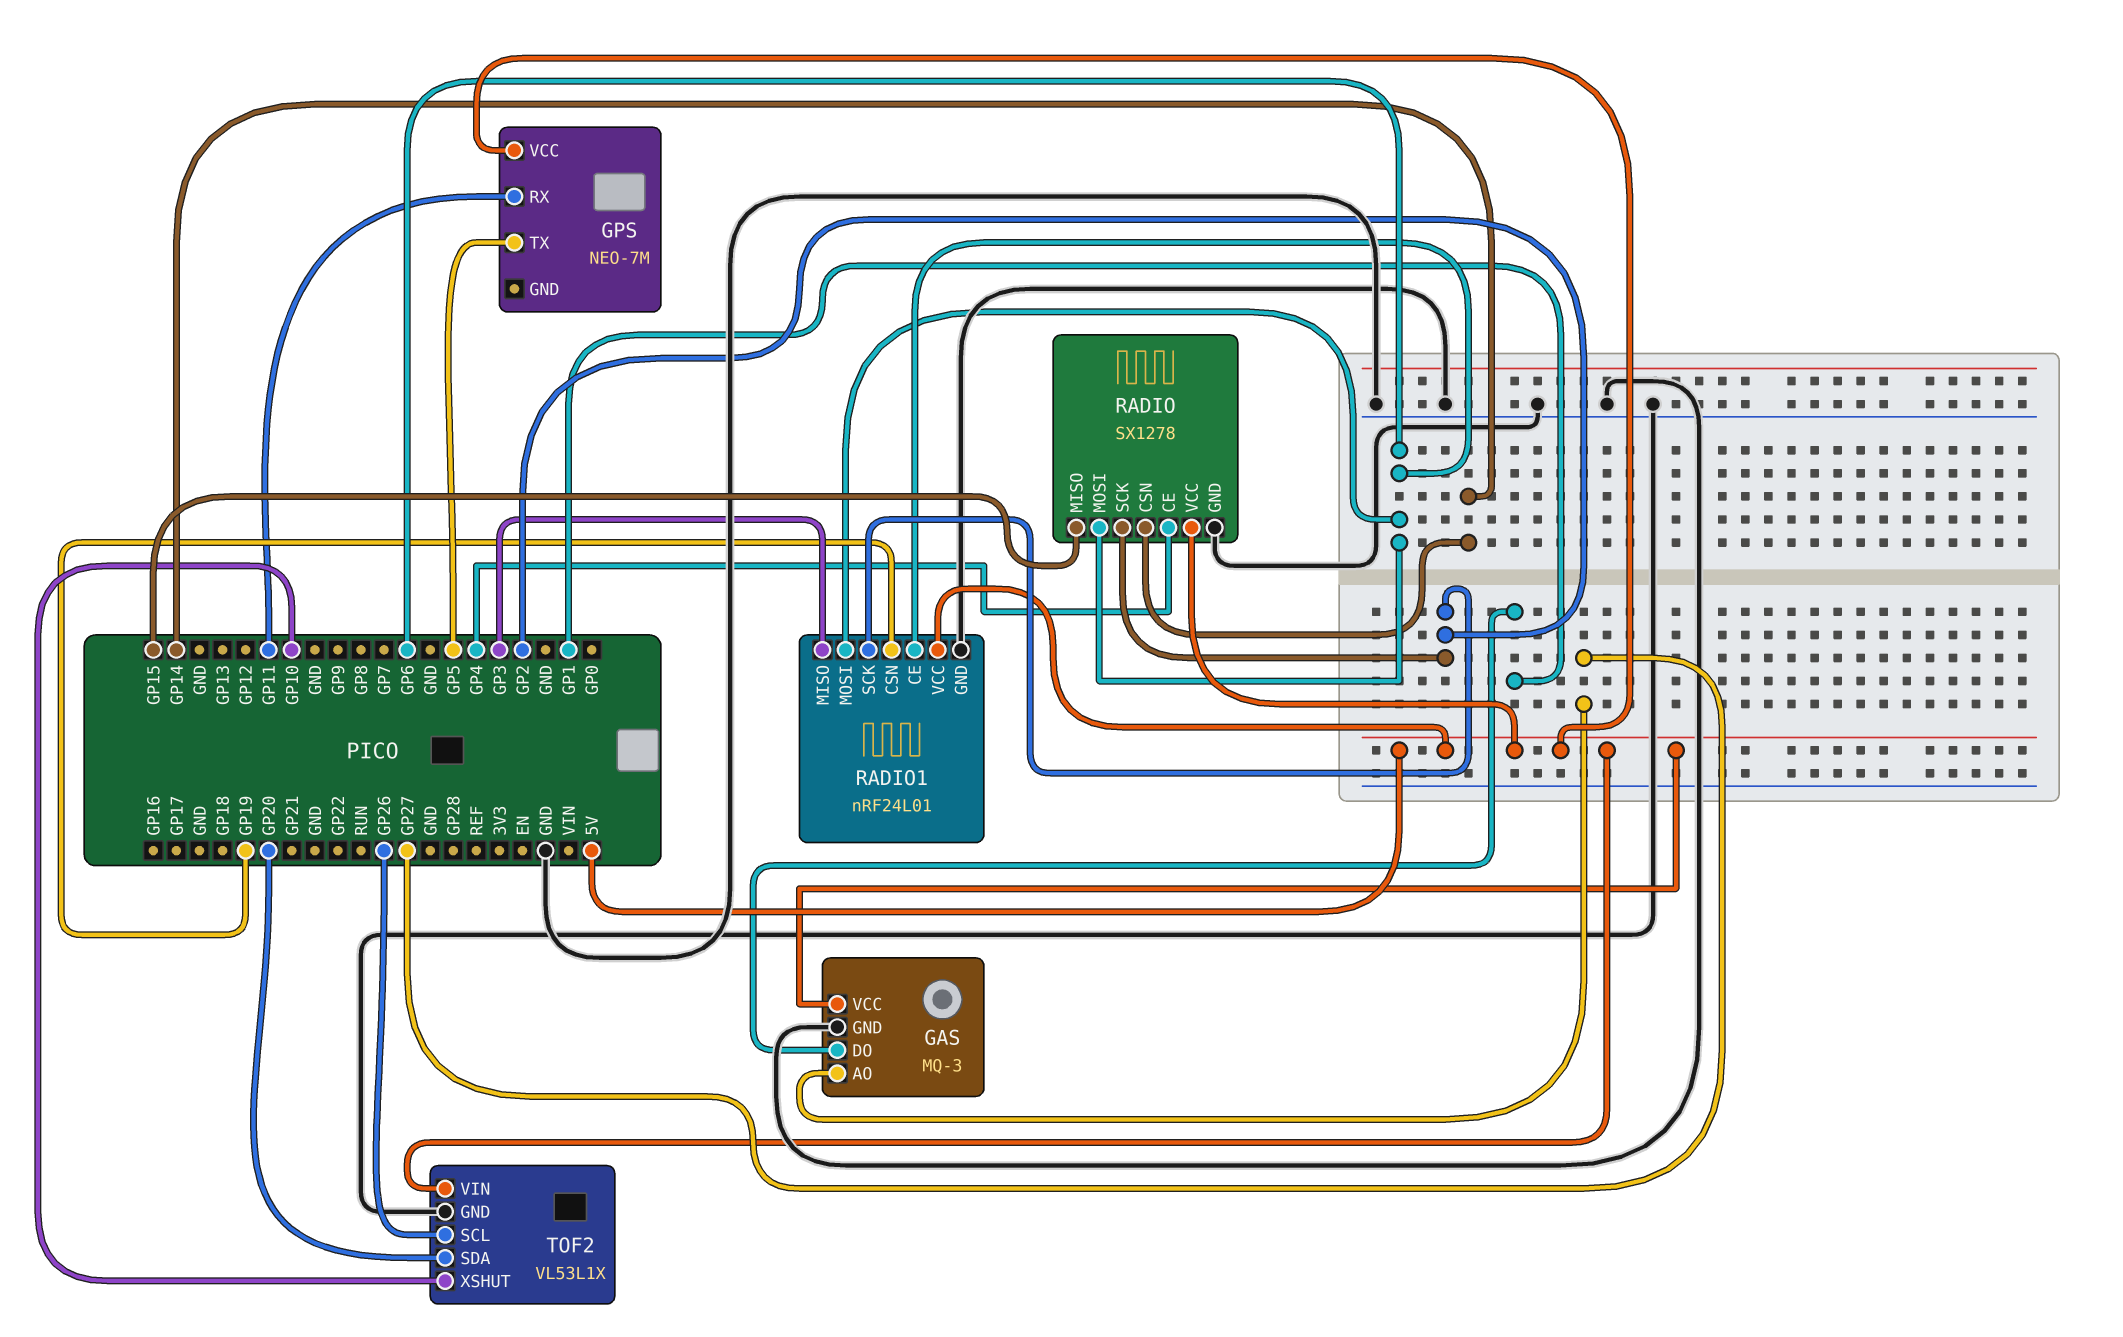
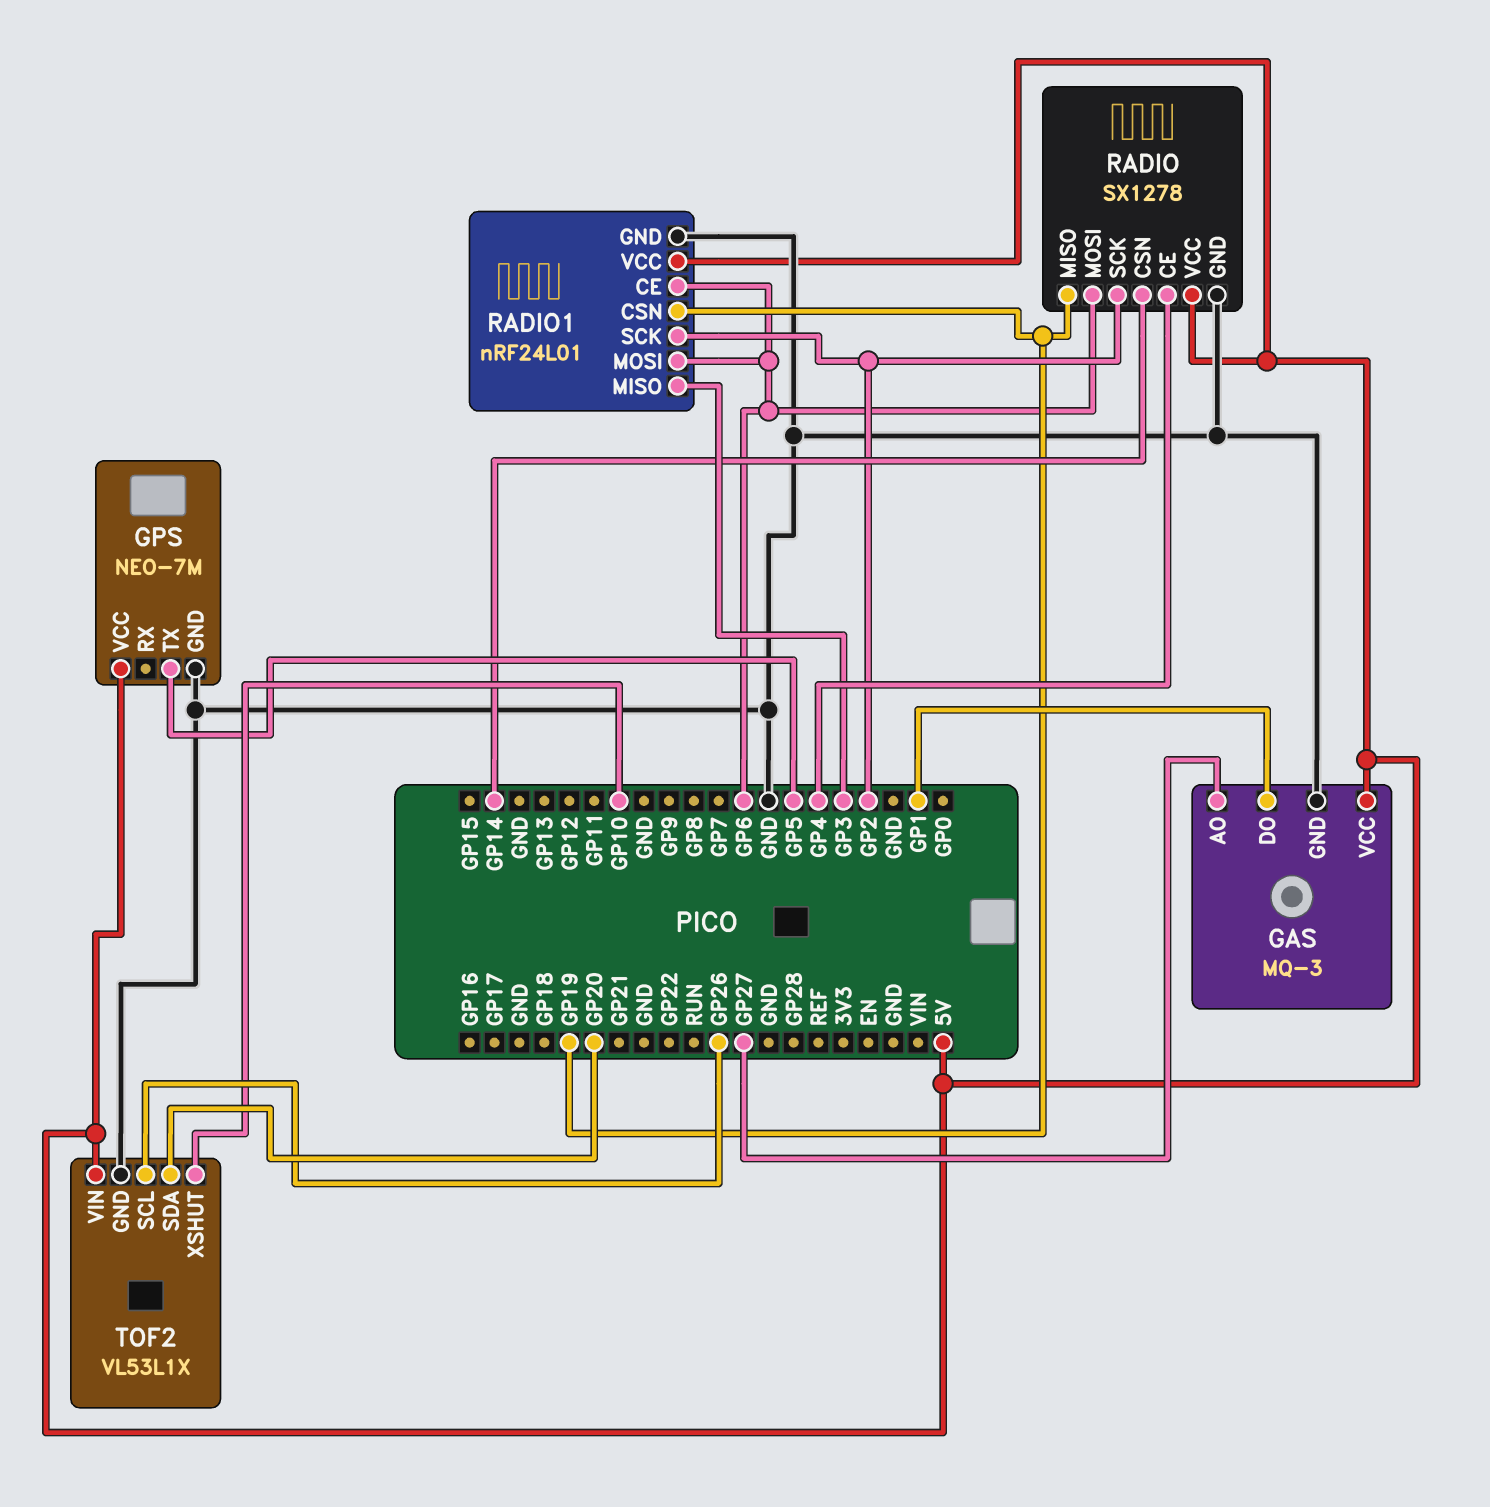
GPS pin GND: none -> GND
GPS pin RX: GP11 -> none
RADIO pin MISO: GP15 -> GP19

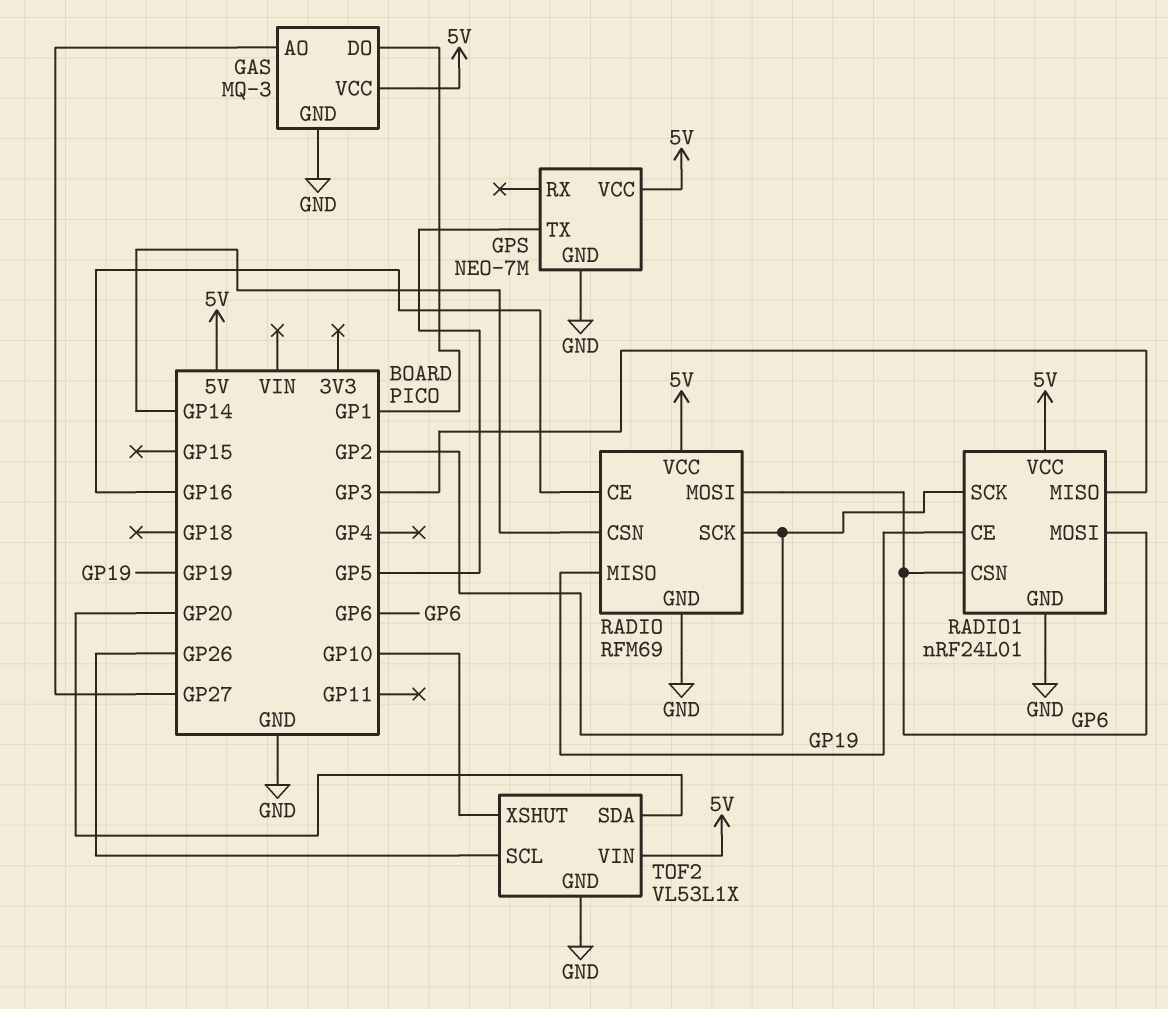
RADIO: SX1278 -> RFM69
RADIO pin CE: GP4 -> GP16
RADIO1 pin CE: GP6 -> GP19
RADIO1 pin CSN: GP19 -> GP6

